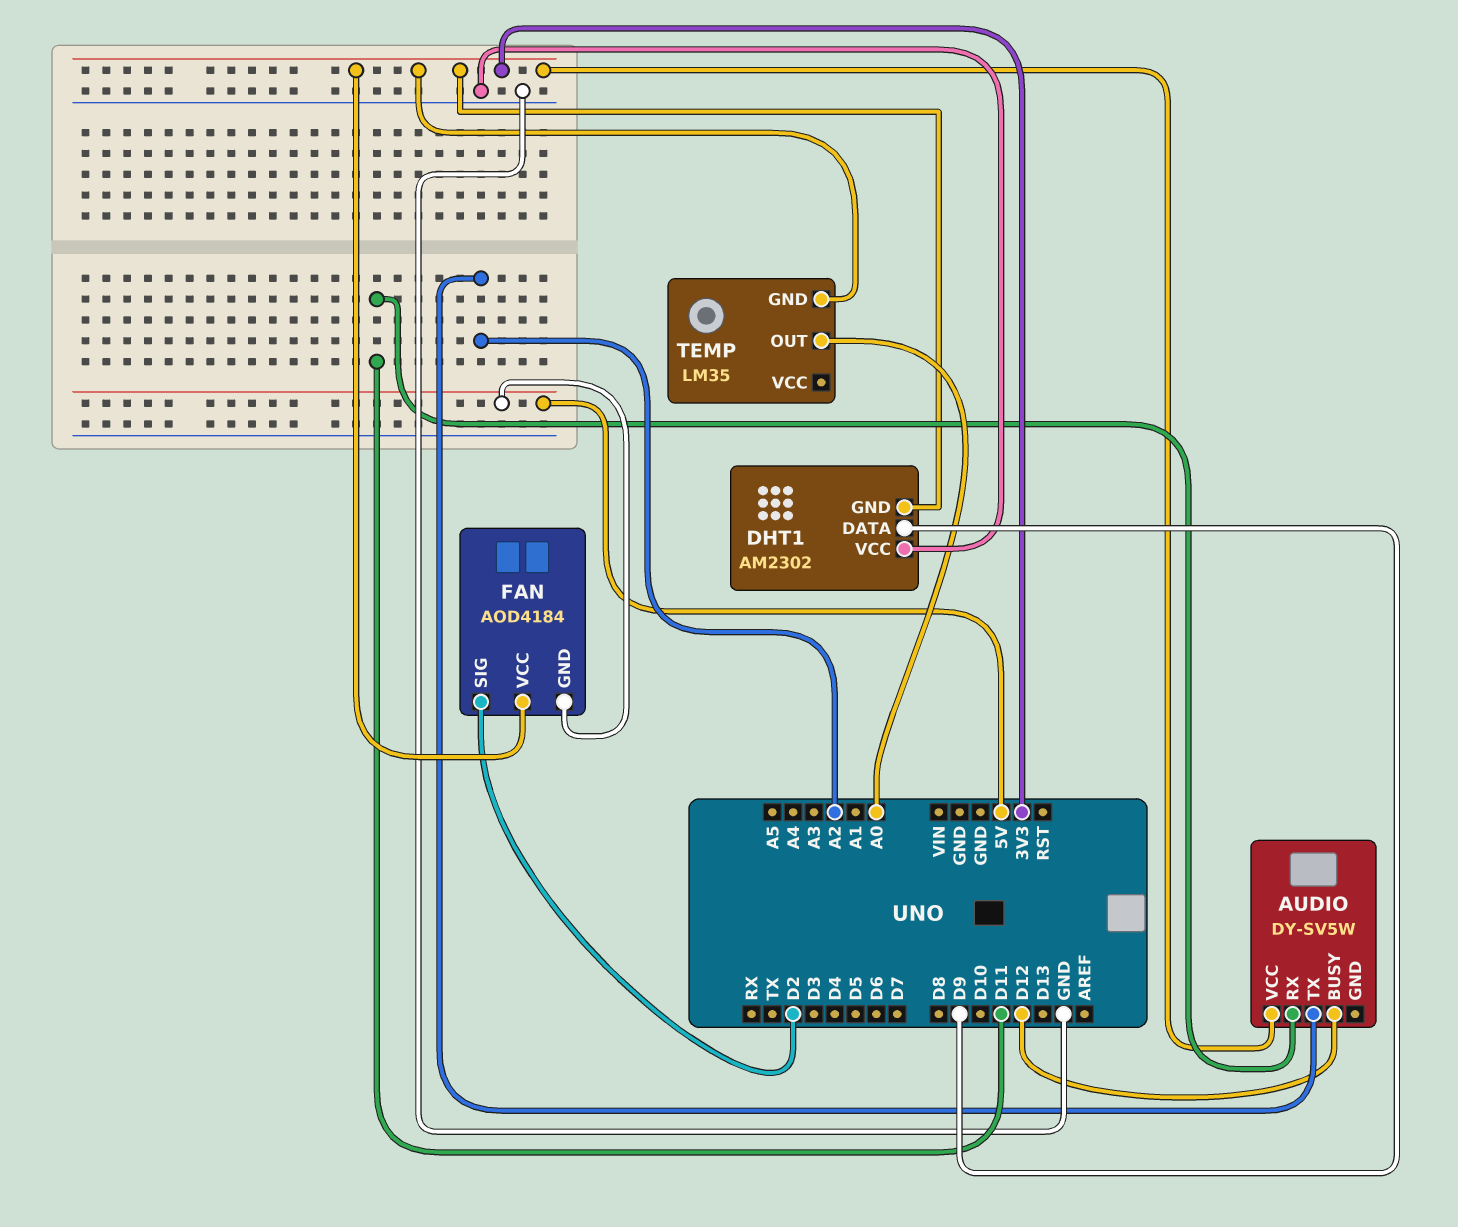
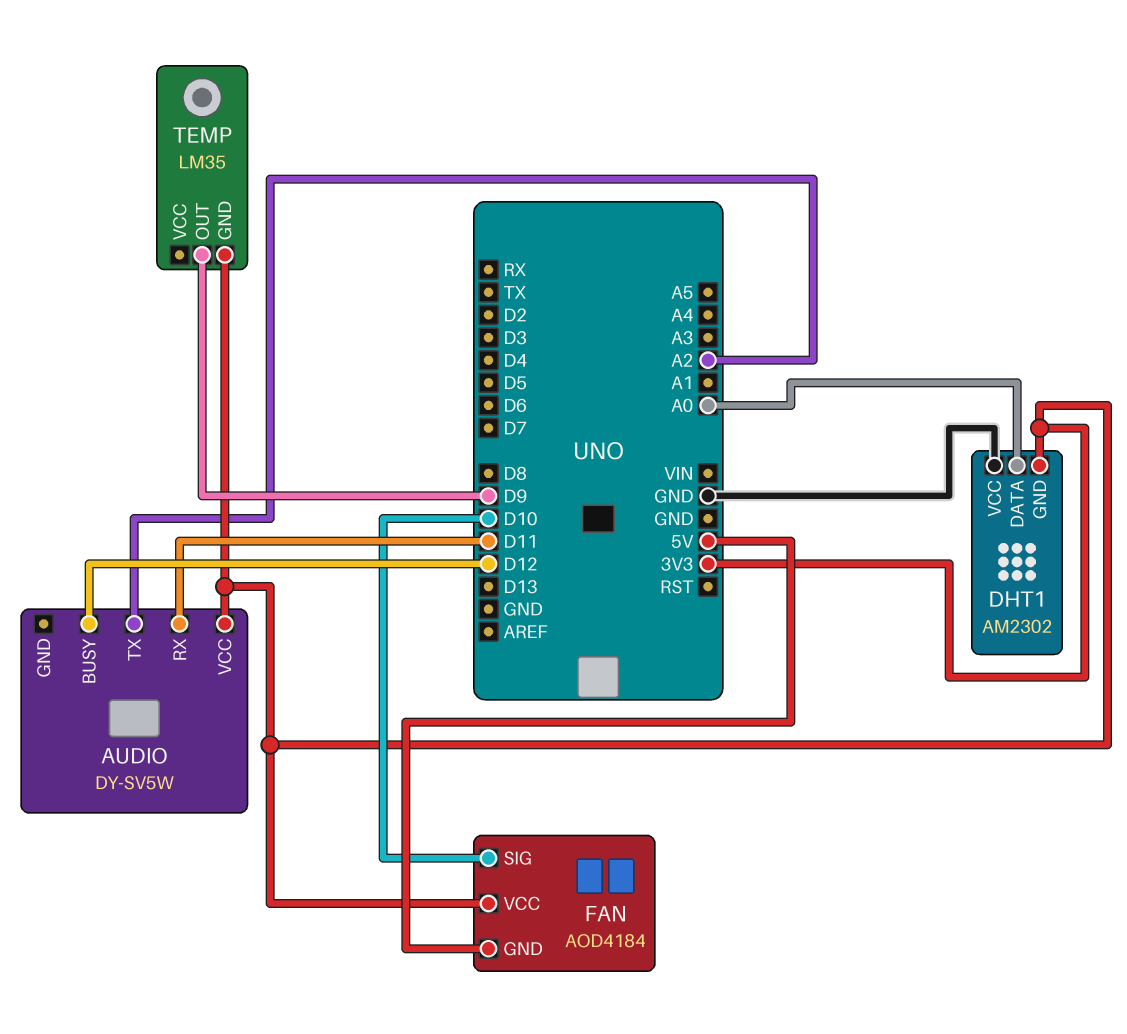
DHT1 pin DATA: D9 -> A0
FAN pin SIG: D2 -> D10
TEMP pin OUT: A0 -> D9

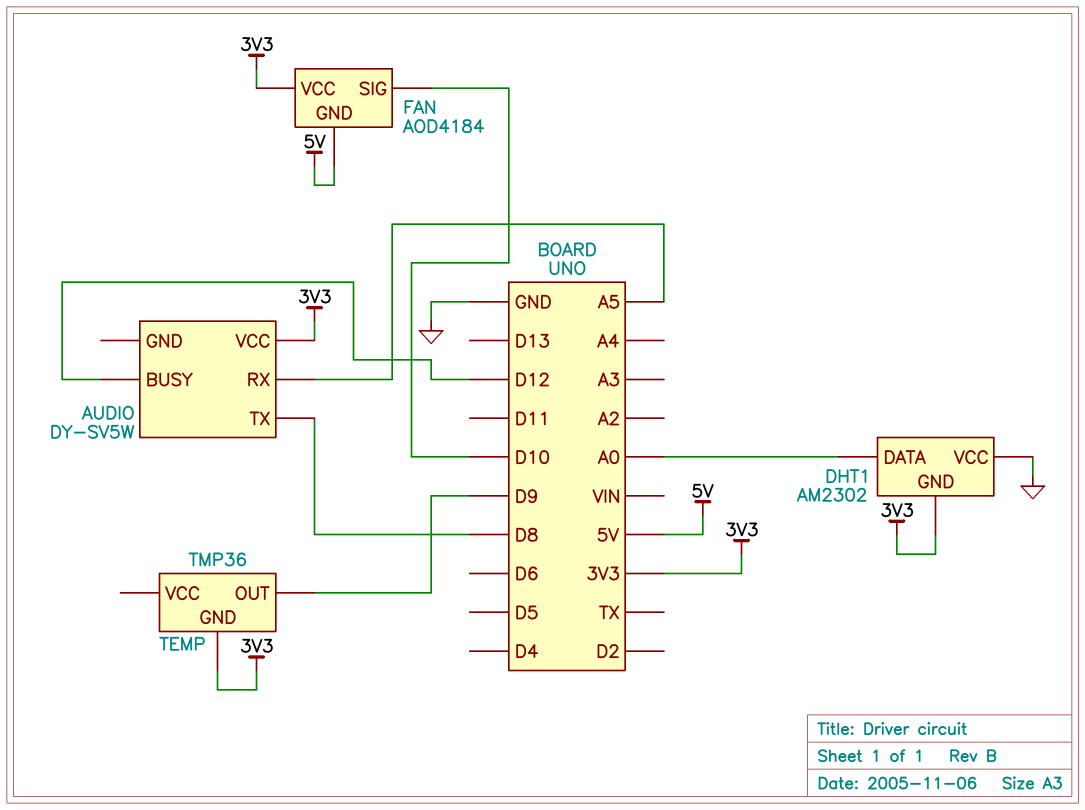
AUDIO pin RX: D11 -> A5
AUDIO pin TX: A2 -> D8
TEMP: LM35 -> TMP36

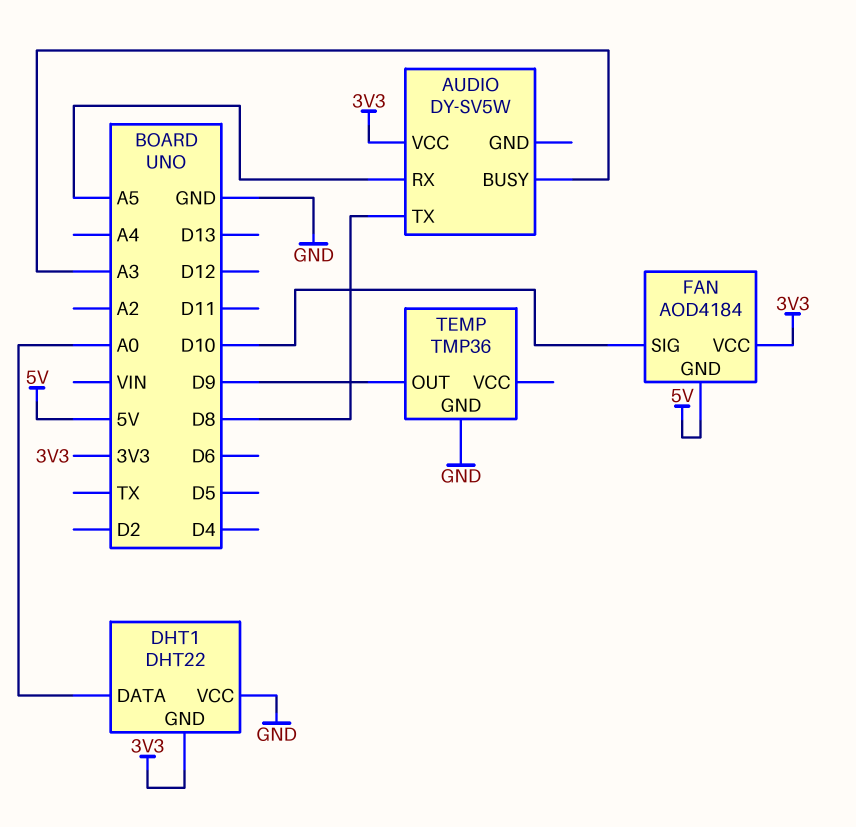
AUDIO pin BUSY: D12 -> A3
DHT1: AM2302 -> DHT22
TEMP pin GND: 3V3 -> GND

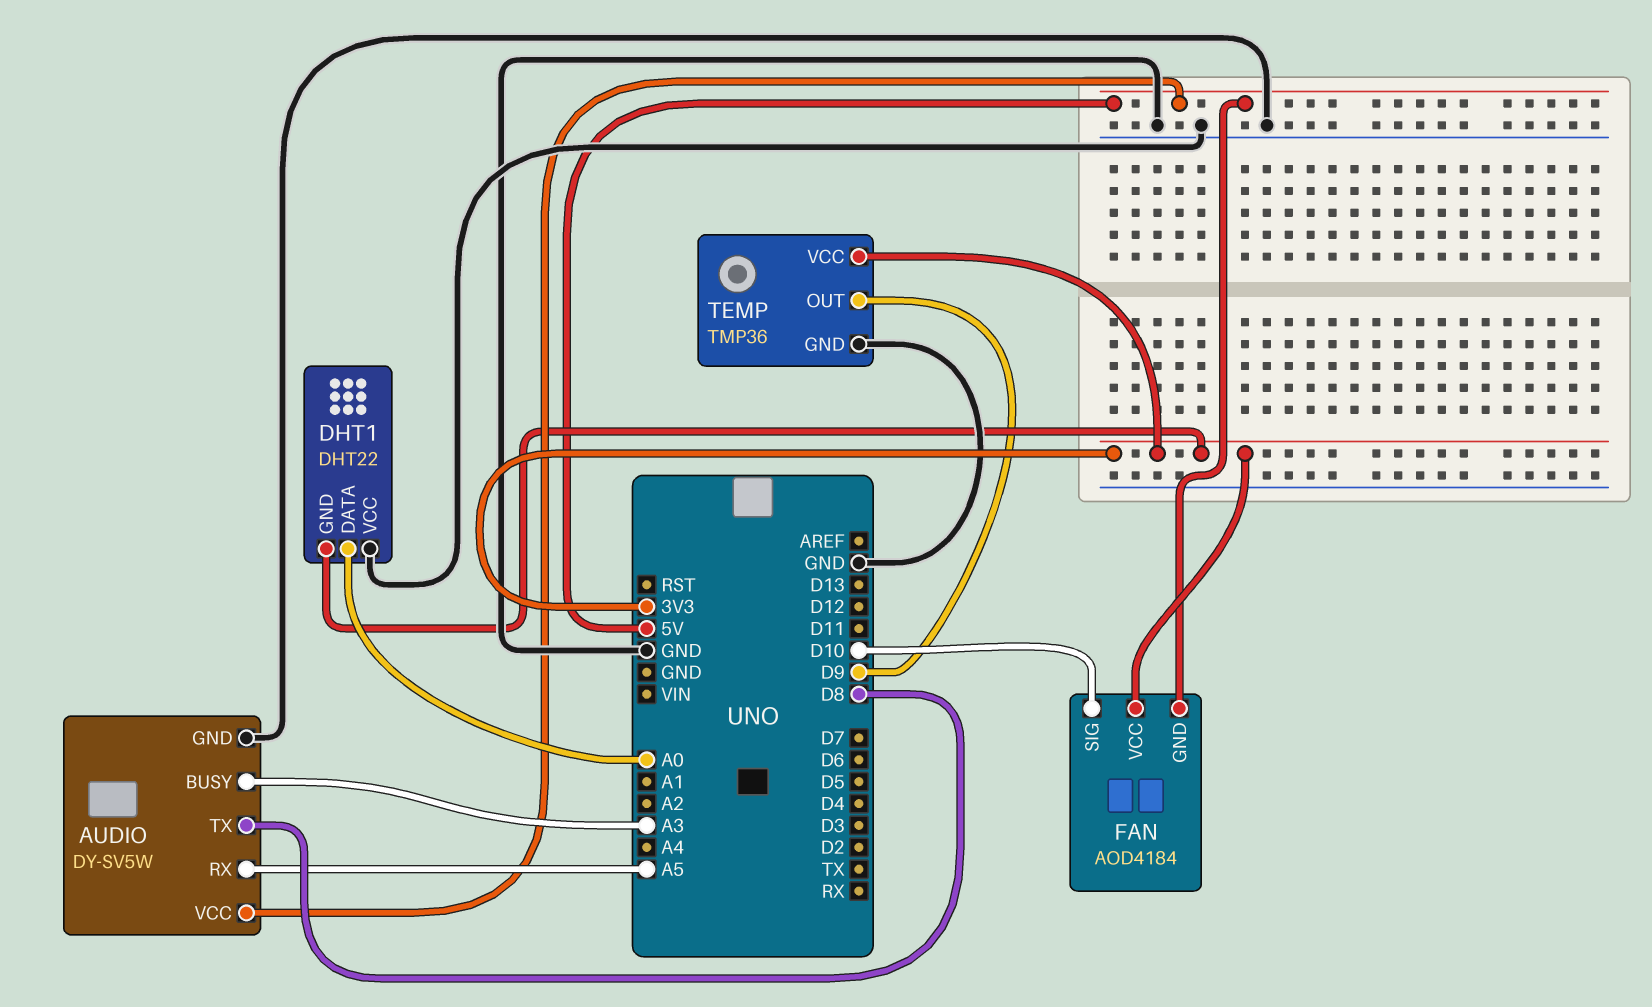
AUDIO pin GND: none -> GND
AUDIO pin VCC: 3V3 -> 5V
TEMP pin VCC: none -> 3V3

